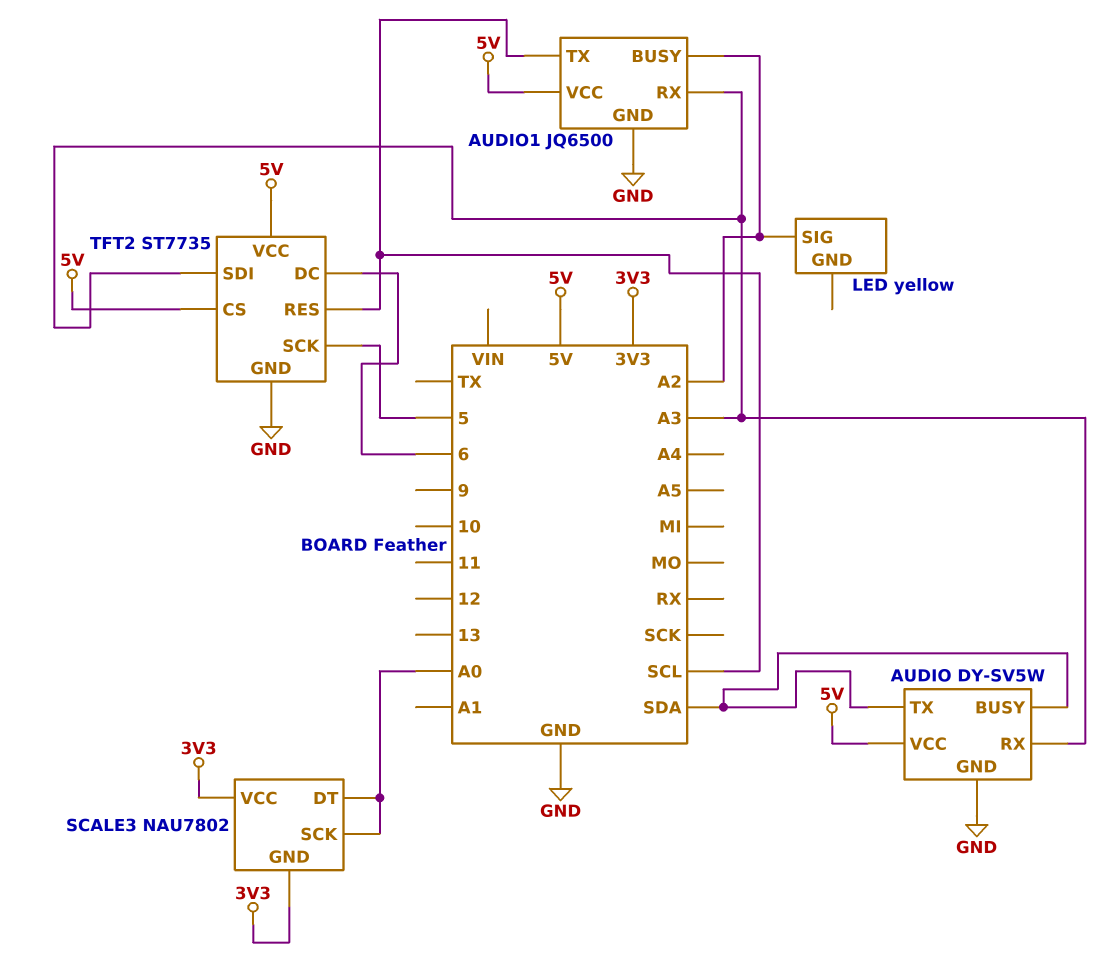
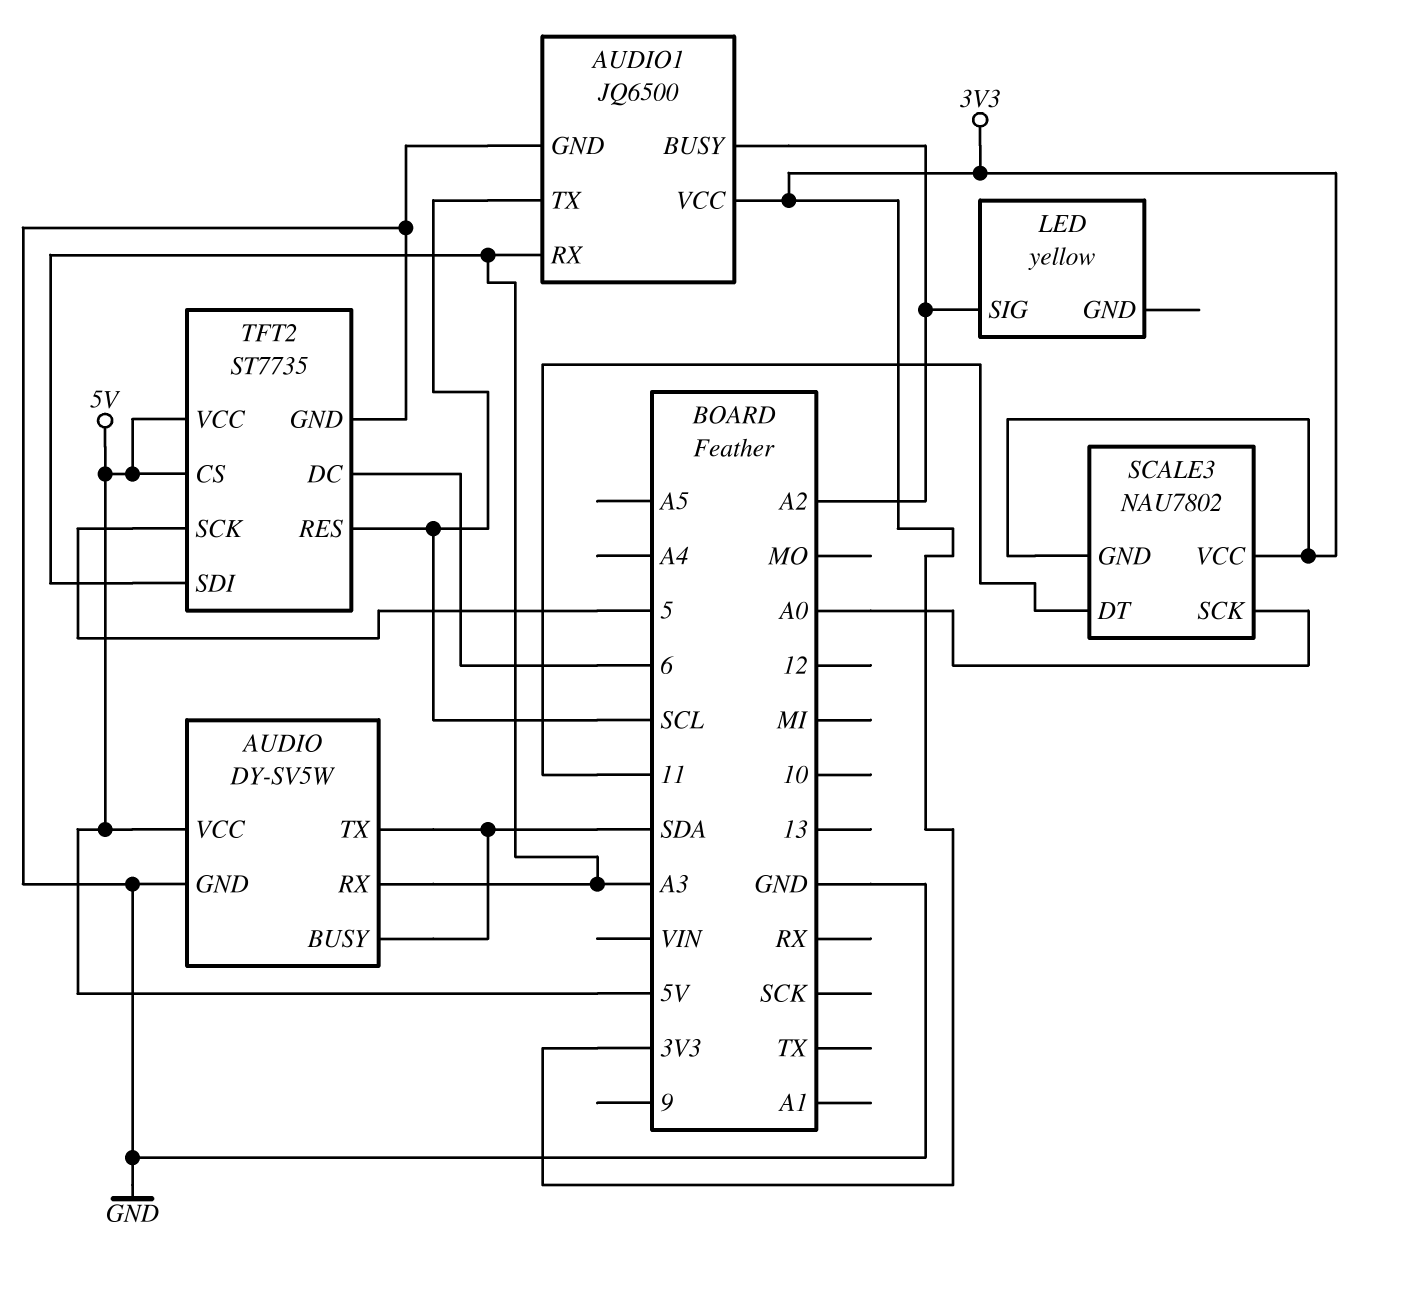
AUDIO1 pin VCC: 5V -> 3V3
SCALE3 pin DT: A0 -> 11

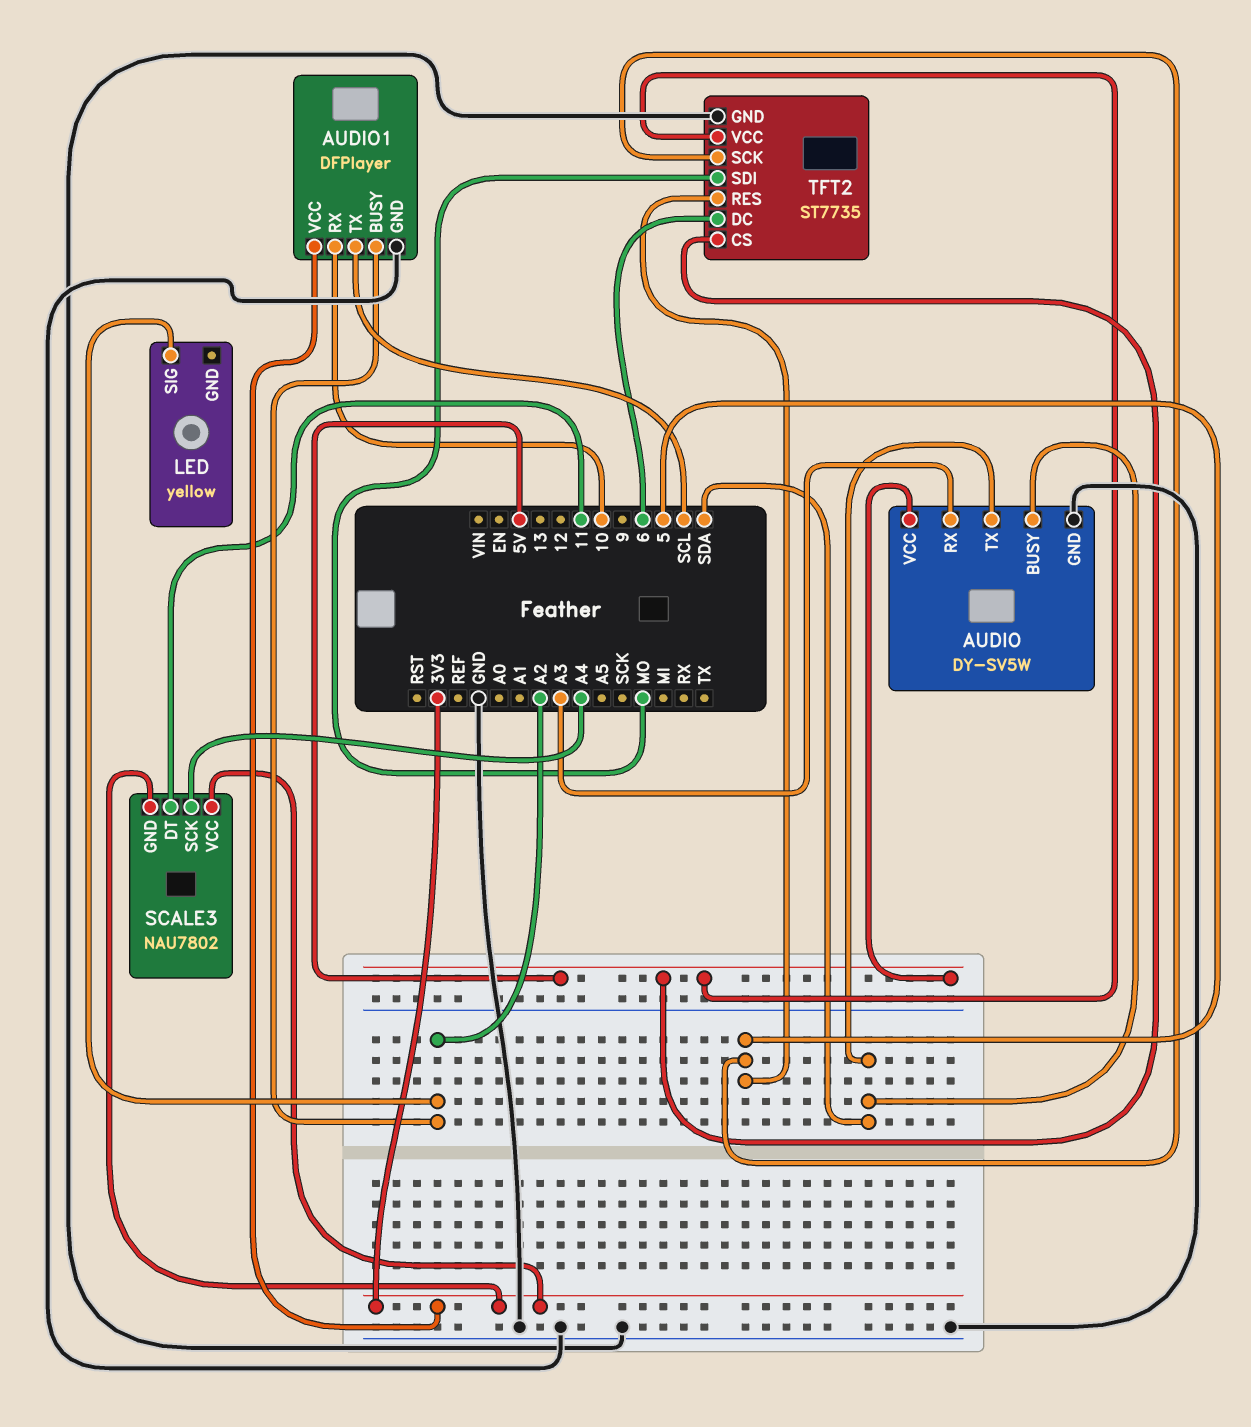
AUDIO1: JQ6500 -> DFPlayer
AUDIO1 pin RX: A3 -> 10
SCALE3 pin SCK: A0 -> A4
TFT2 pin RES: SCL -> 5
TFT2 pin SDI: A3 -> MO

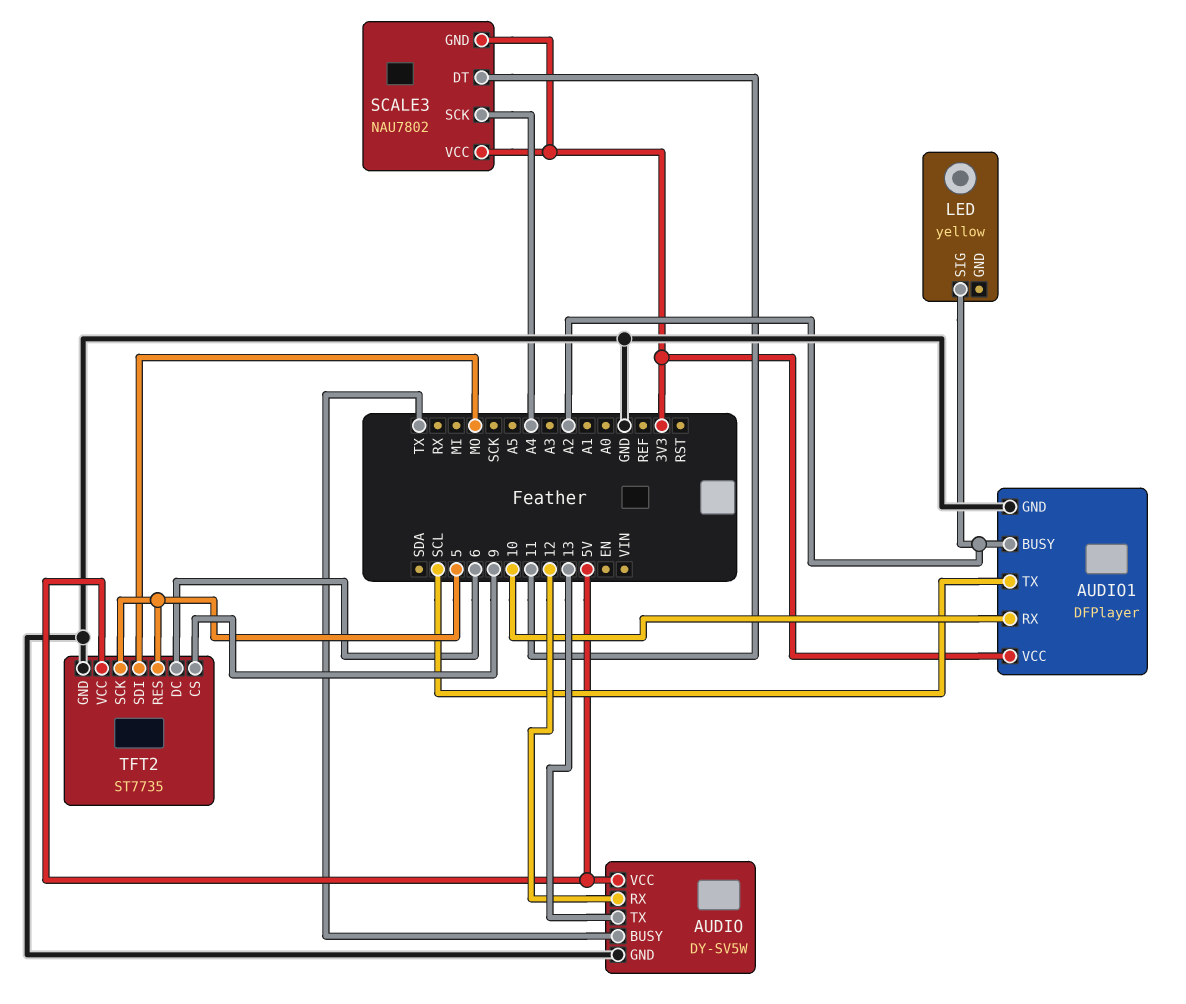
AUDIO pin BUSY: SDA -> TX
AUDIO pin RX: A3 -> 12
AUDIO pin TX: SDA -> 13
TFT2 pin CS: 5V -> 9

